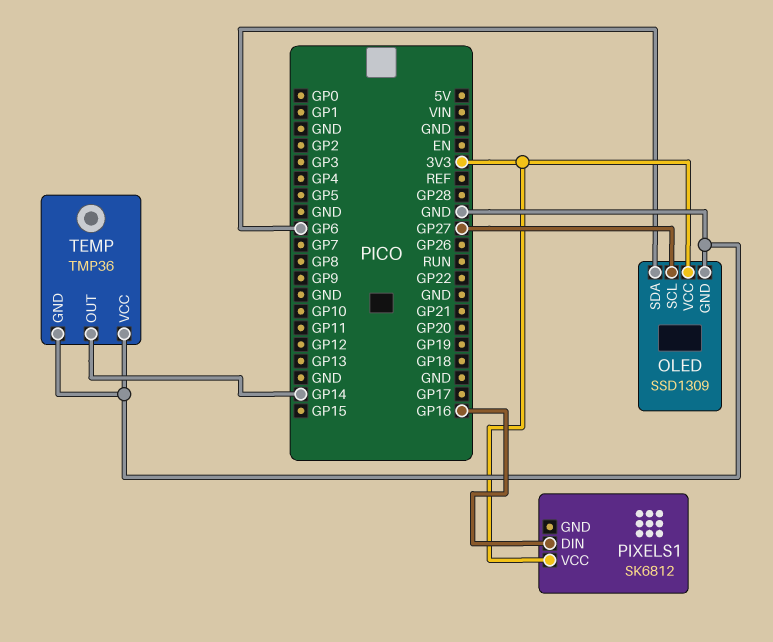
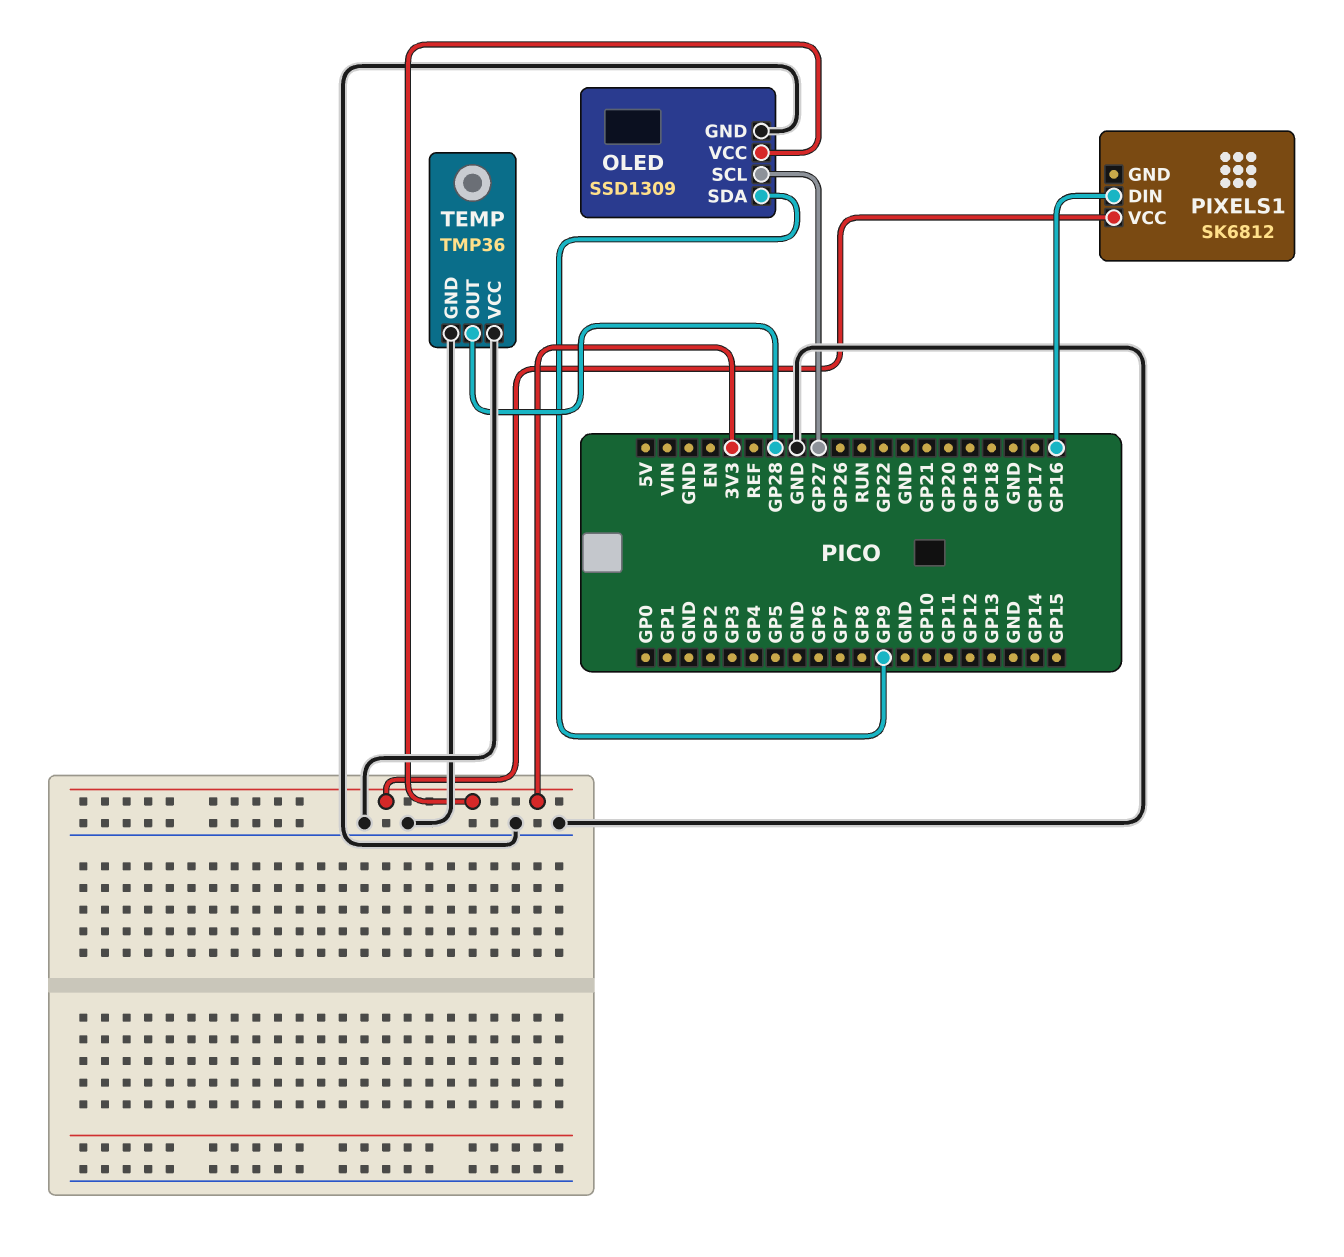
OLED pin SDA: GP6 -> GP9
TEMP pin OUT: GP14 -> GP28

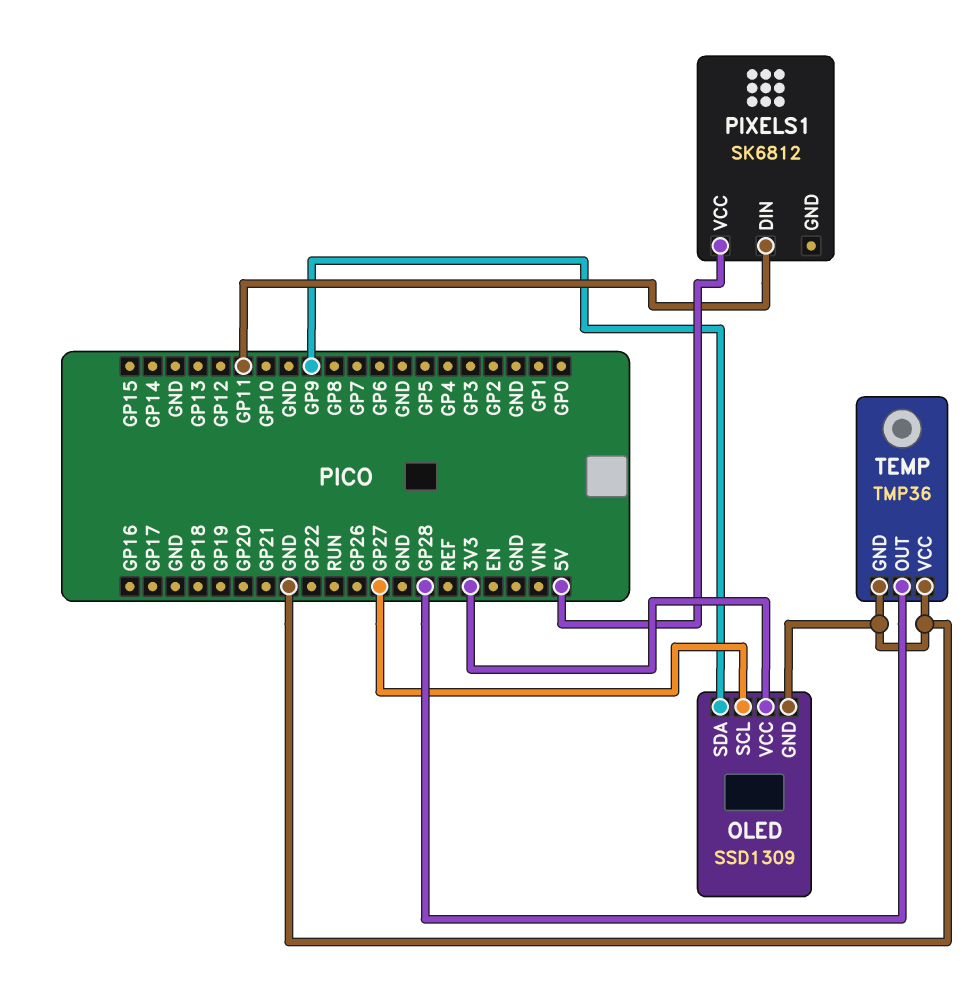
PIXELS1 pin DIN: GP16 -> GP11
PIXELS1 pin VCC: 3V3 -> 5V

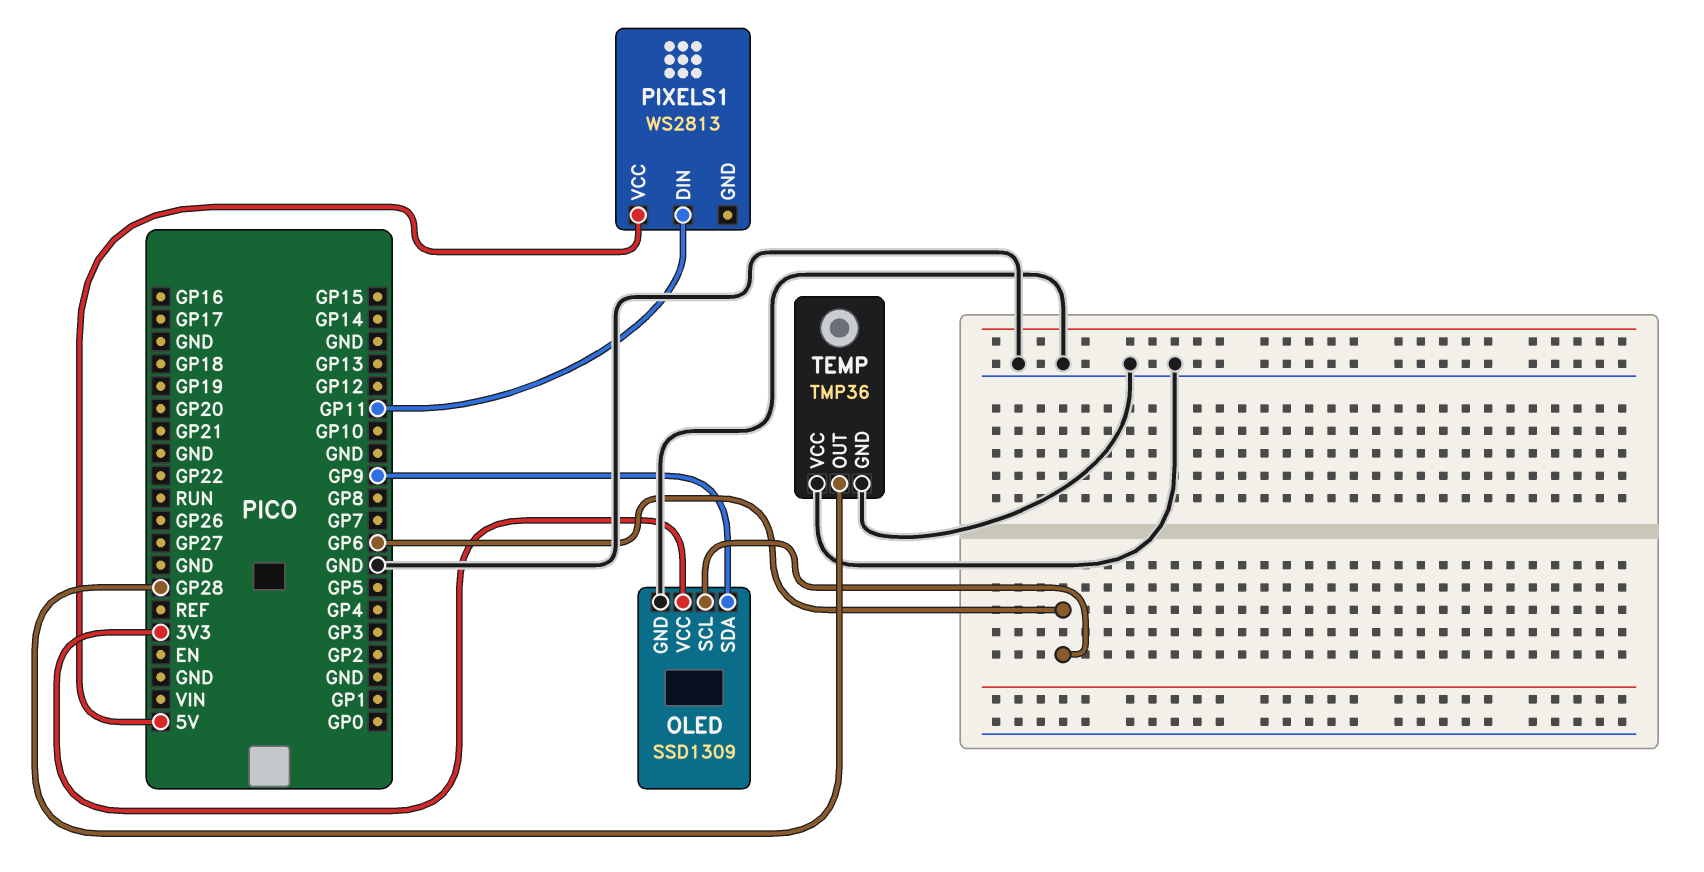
OLED pin SCL: GP27 -> GP6
PIXELS1: SK6812 -> WS2813

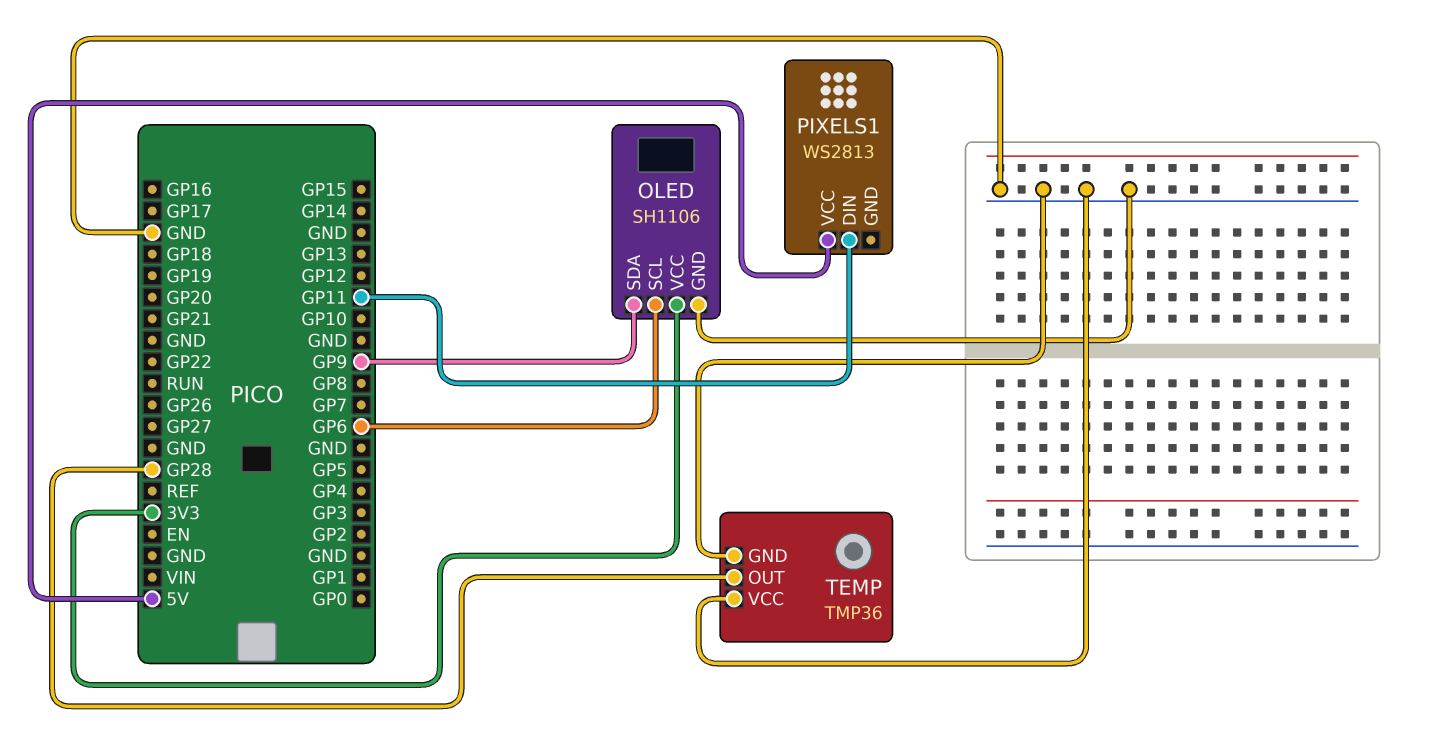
OLED: SSD1309 -> SH1106

